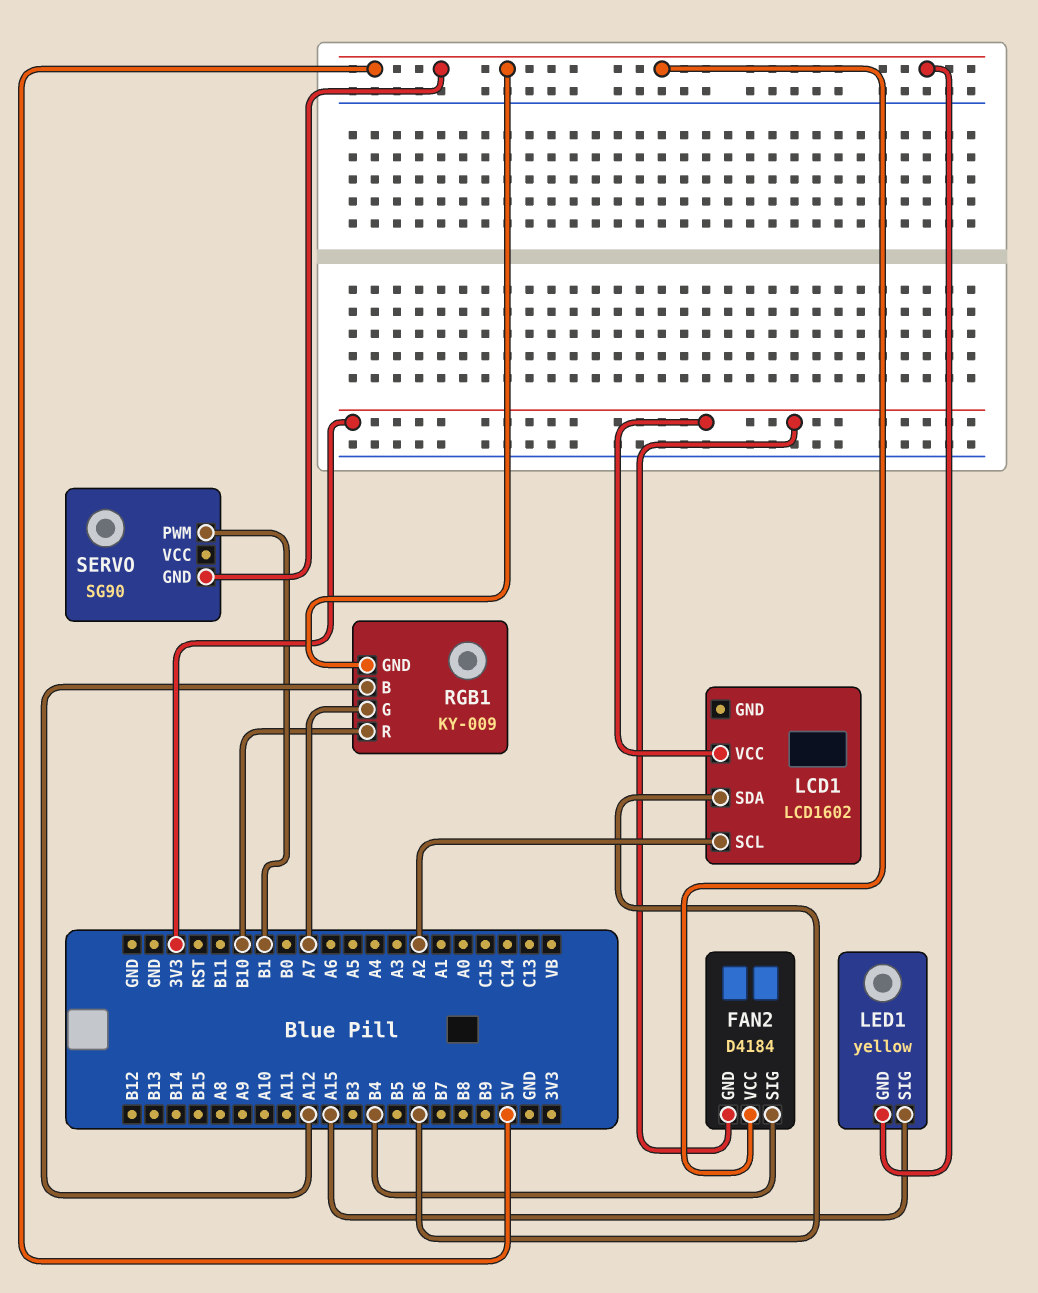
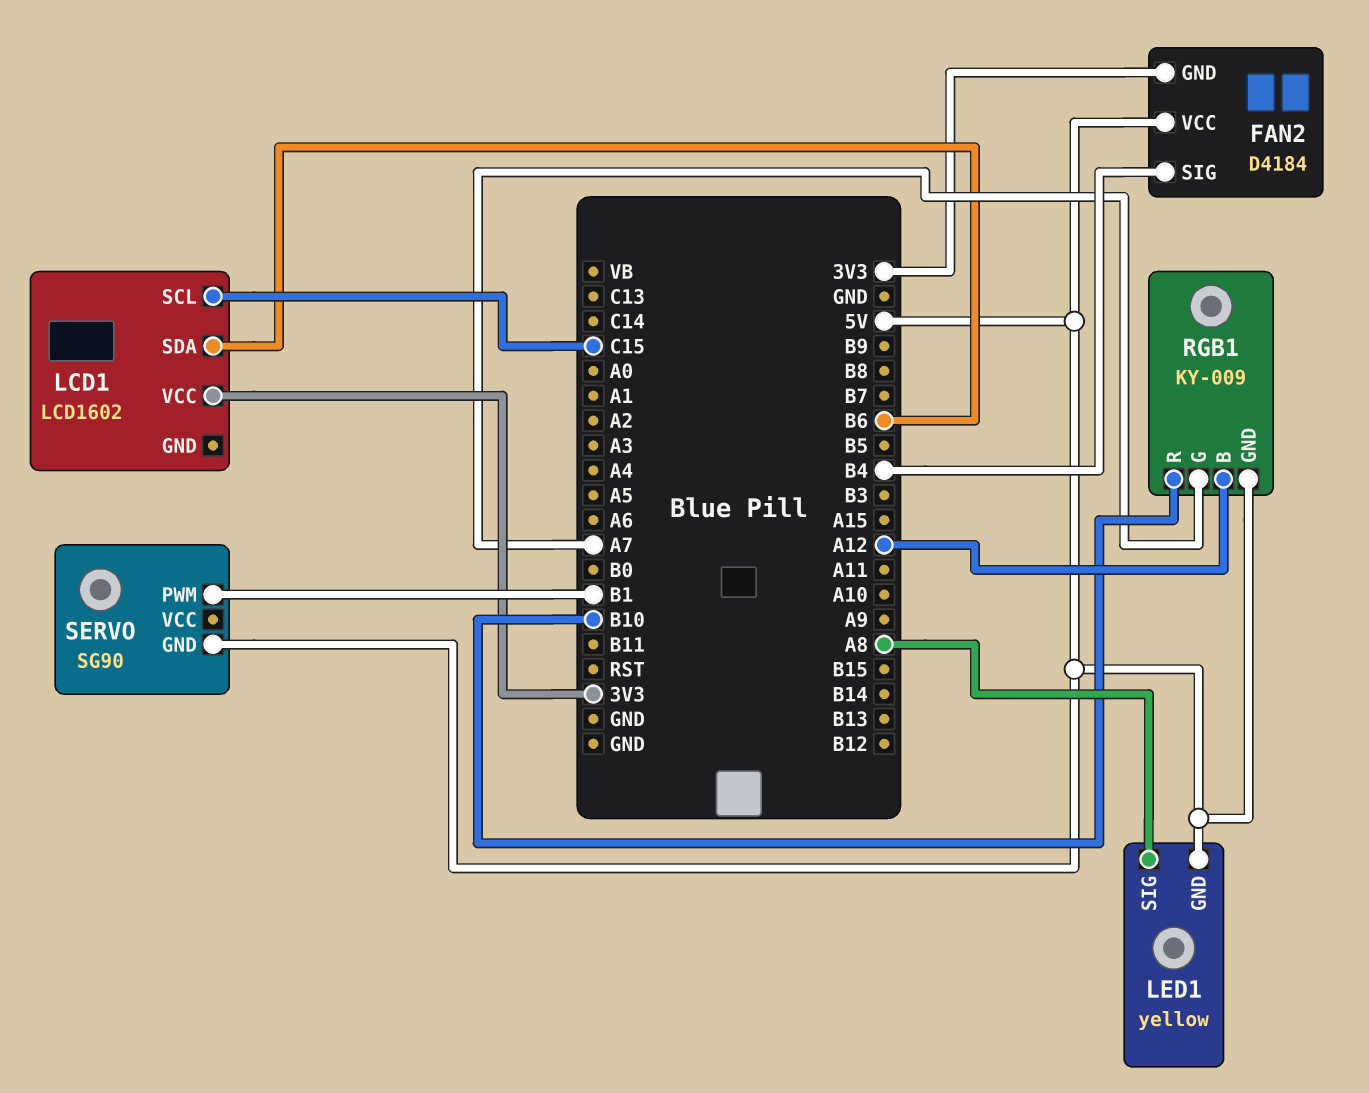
LCD1 pin SCL: A2 -> C15
LED1 pin SIG: A15 -> A8

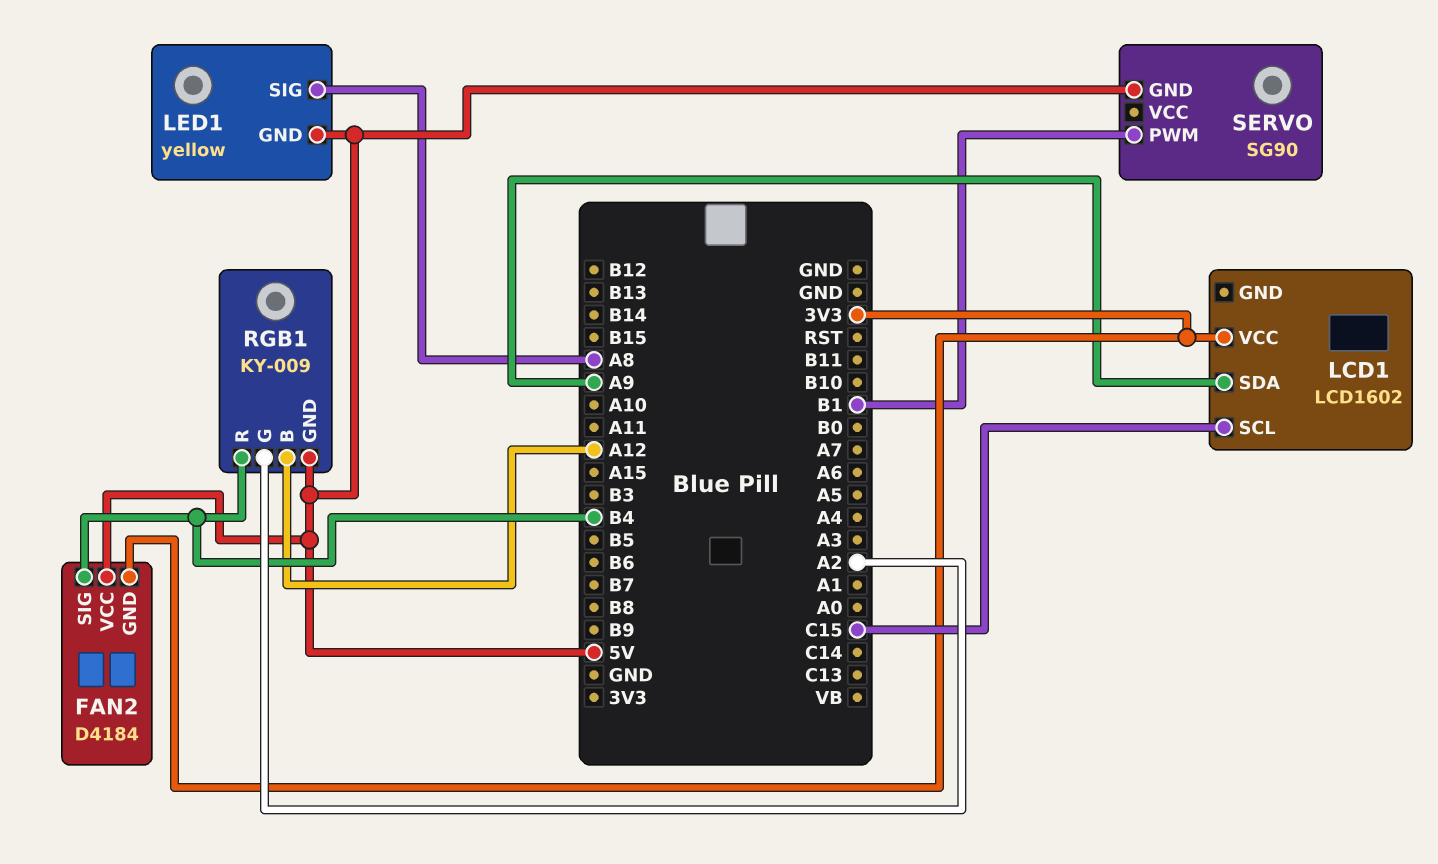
LCD1 pin SDA: B6 -> A9
RGB1 pin G: A7 -> A2
RGB1 pin R: B10 -> B4

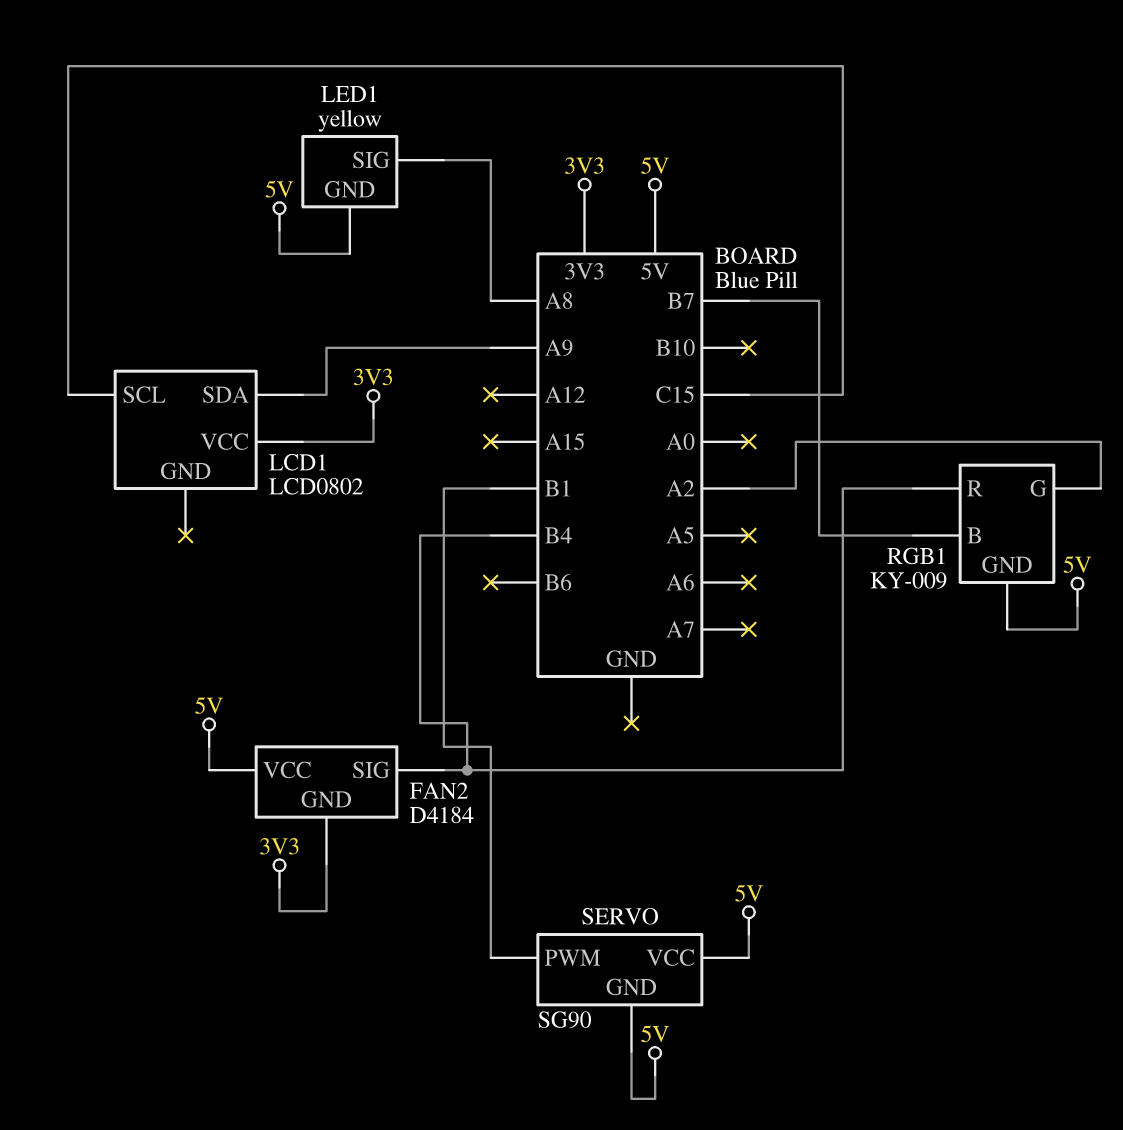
LCD1: LCD1602 -> LCD0802
RGB1 pin B: A12 -> B7
SERVO pin VCC: none -> 5V

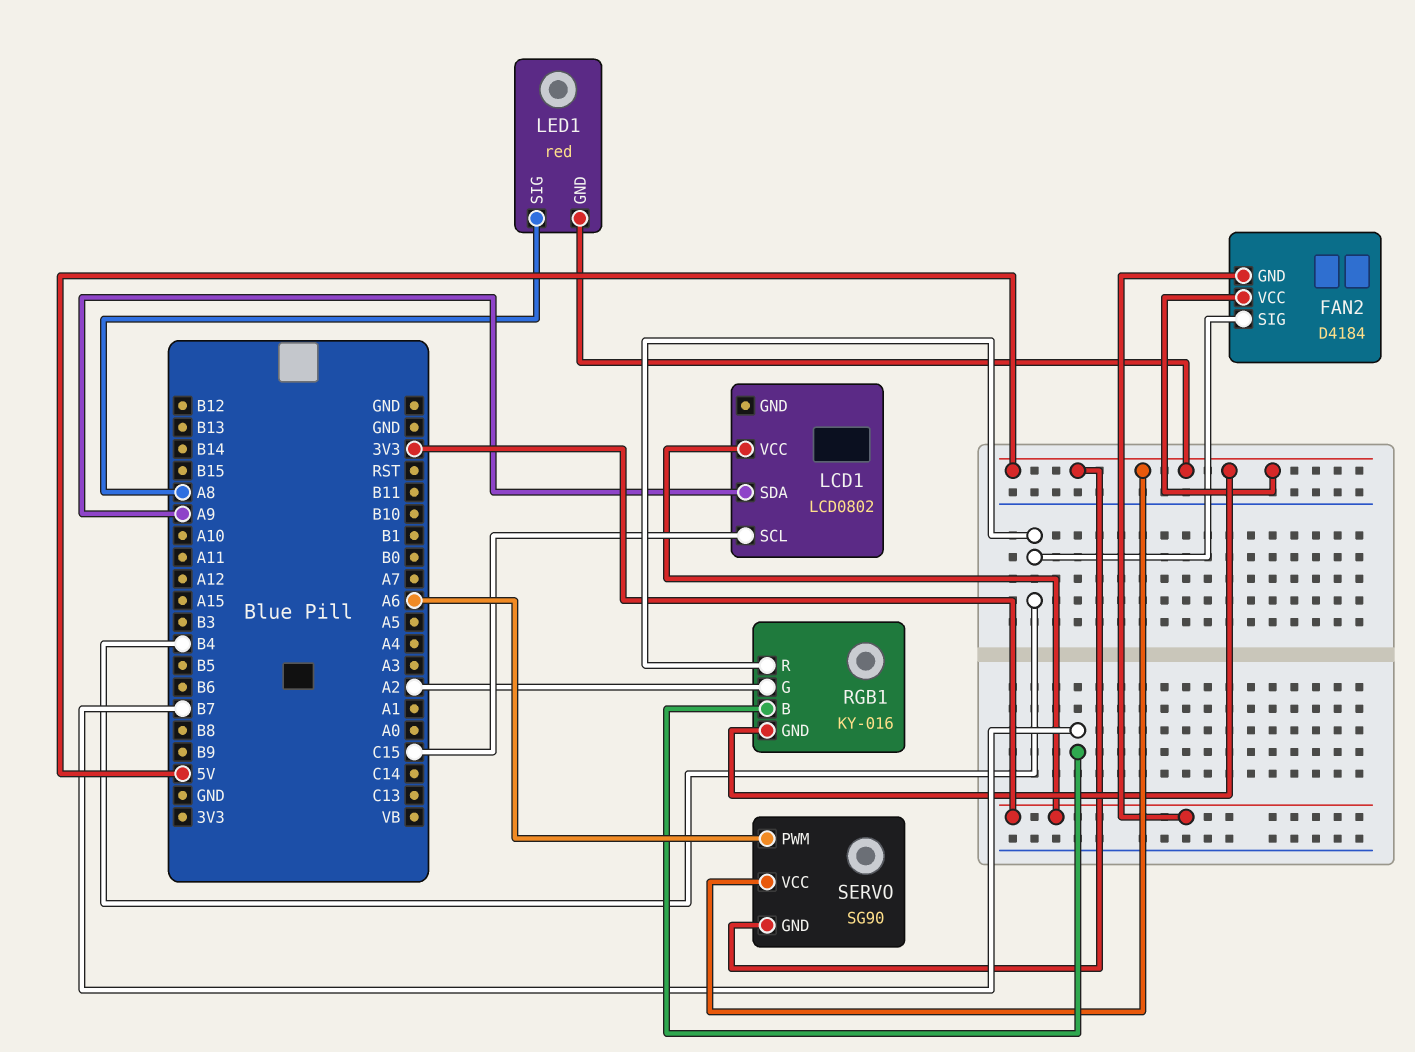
LED1: yellow -> red
RGB1: KY-009 -> KY-016
SERVO pin PWM: B1 -> A6

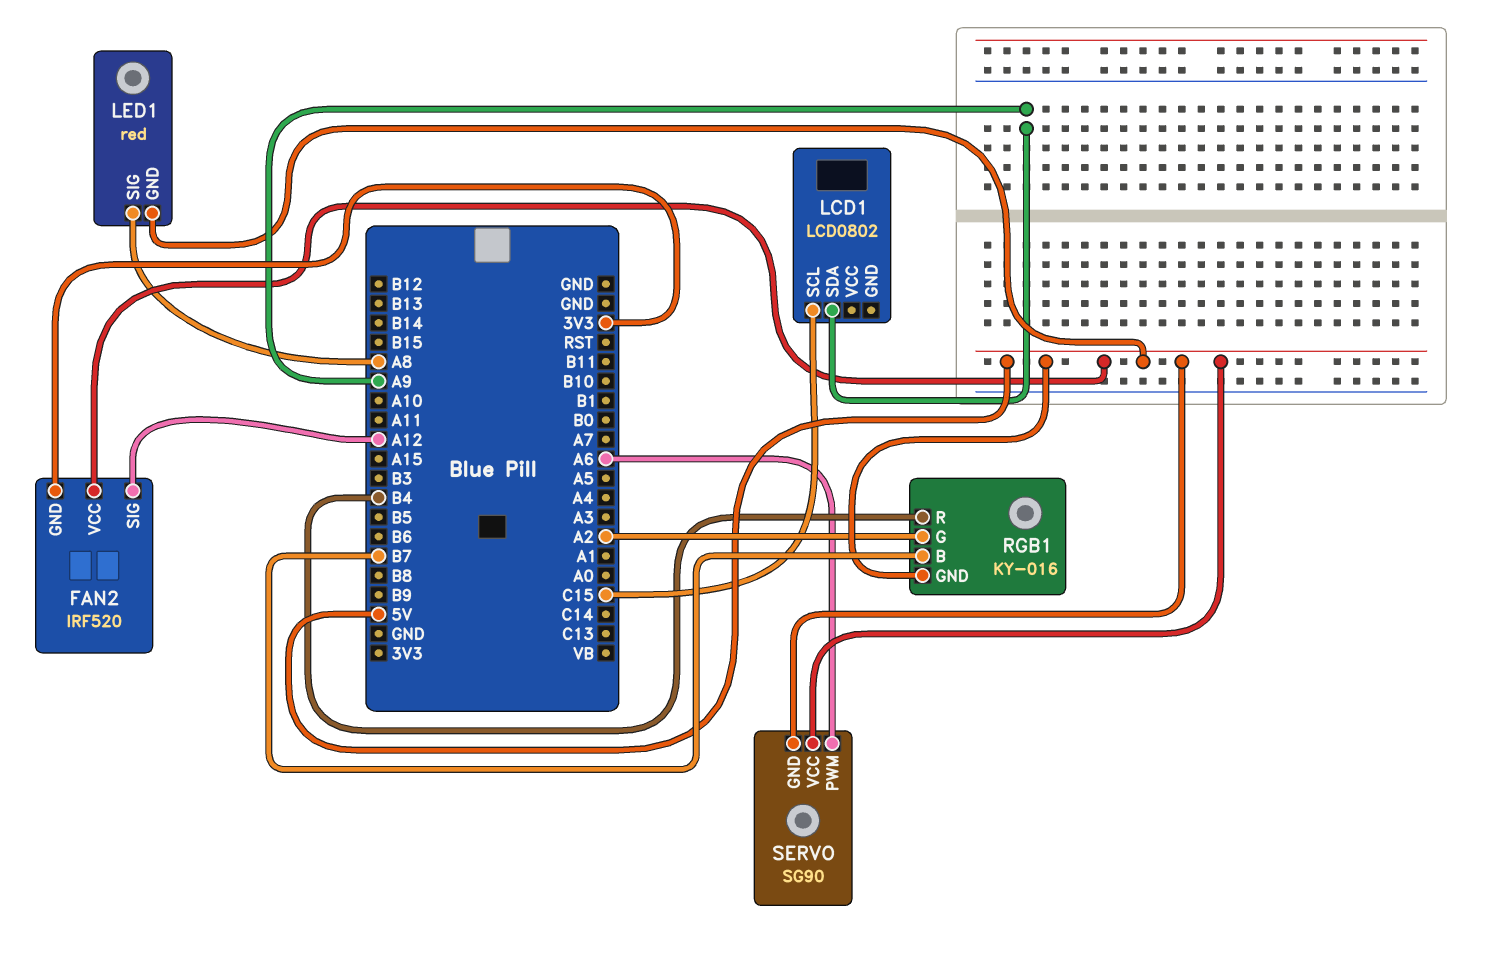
FAN2: D4184 -> IRF520
FAN2 pin SIG: B4 -> A12
LCD1 pin VCC: 3V3 -> none

